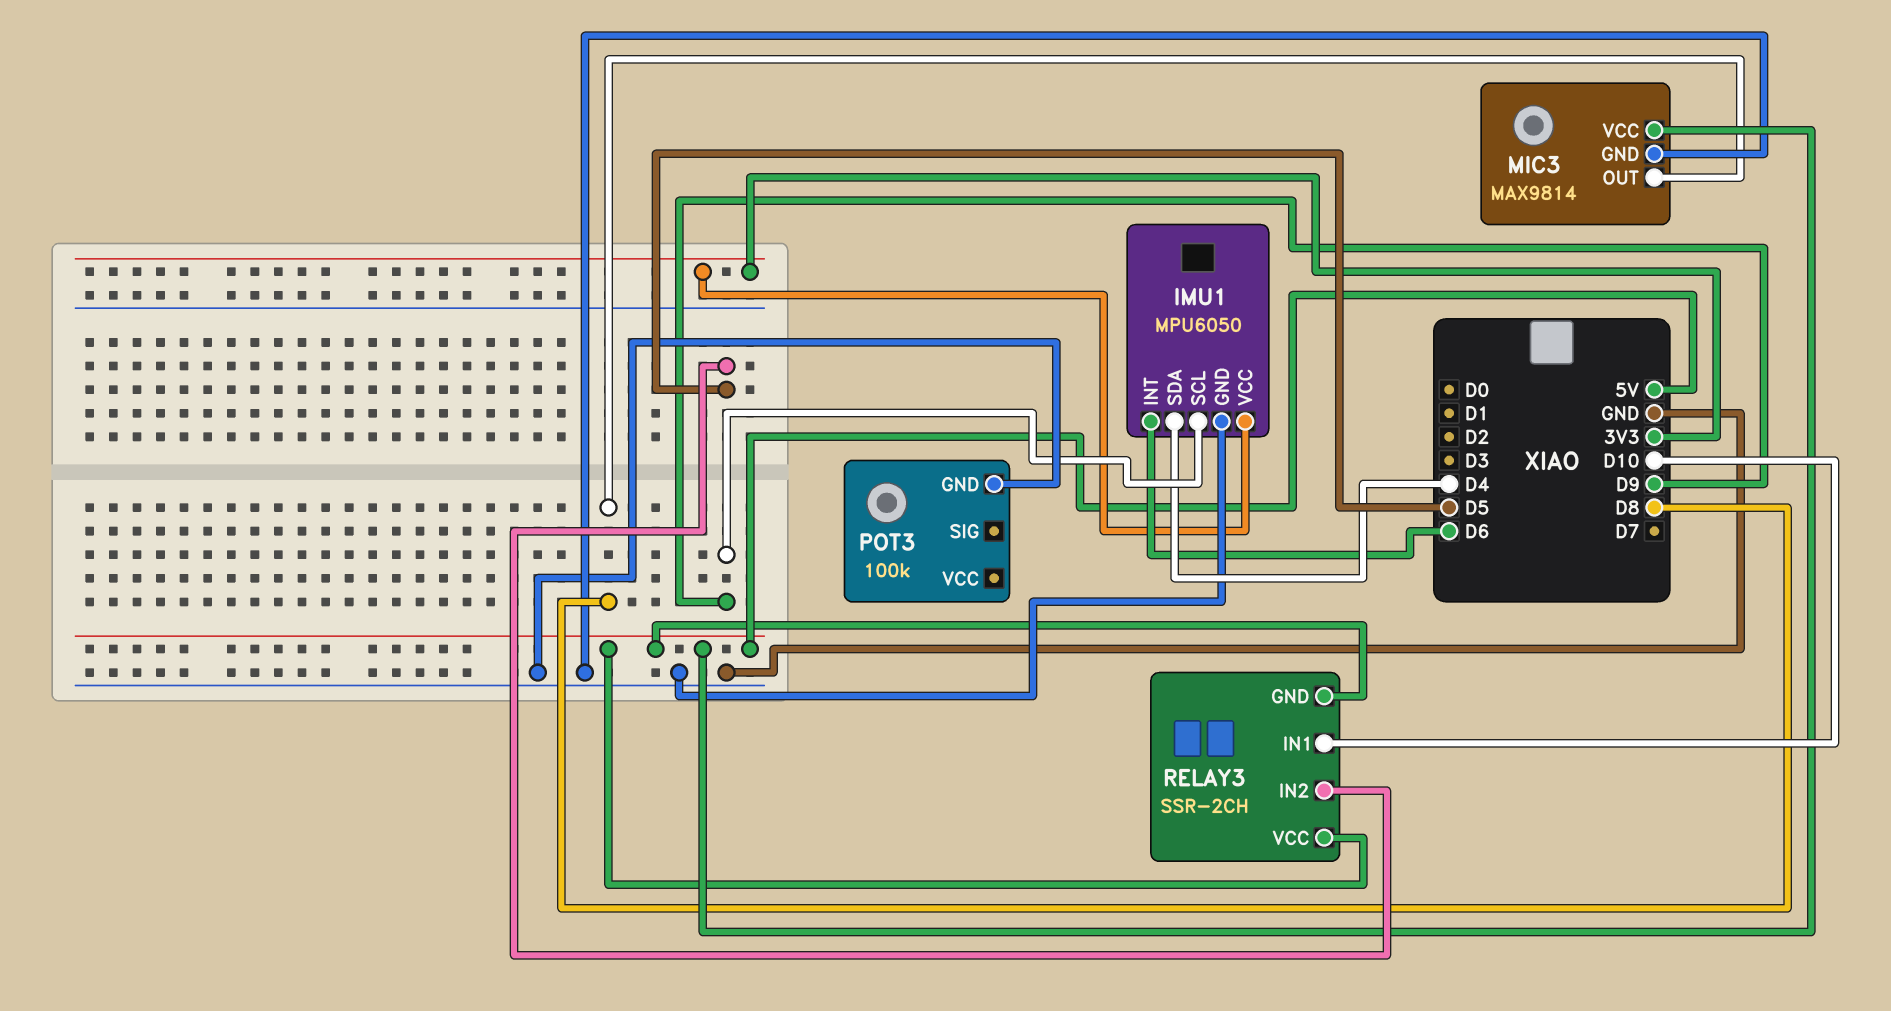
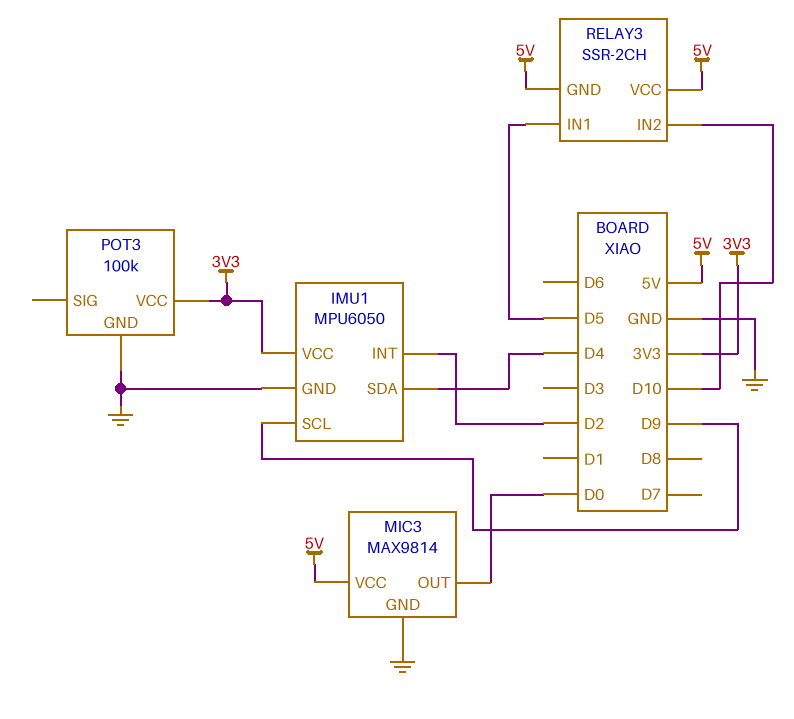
IMU1 pin INT: D6 -> D2
MIC3 pin OUT: D8 -> D0
POT3 pin VCC: none -> 3V3
RELAY3 pin IN1: D10 -> D5
RELAY3 pin IN2: D5 -> D10

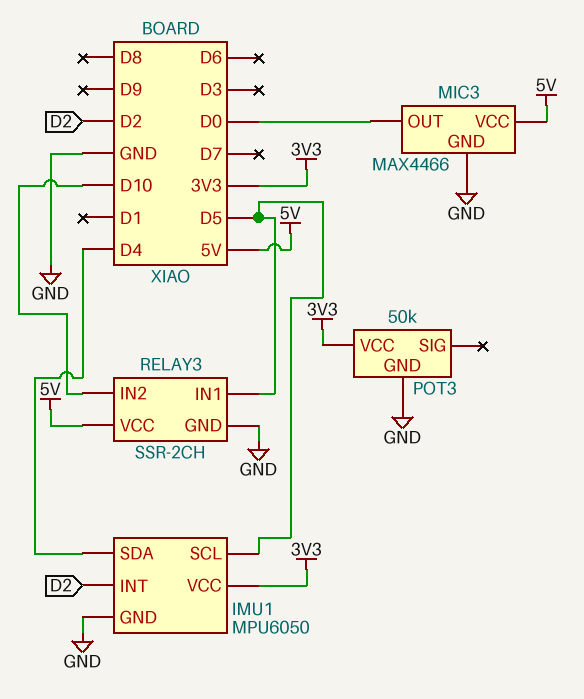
IMU1 pin SCL: D9 -> D5
MIC3: MAX9814 -> MAX4466
POT3: 100k -> 50k
RELAY3 pin GND: 5V -> GND

